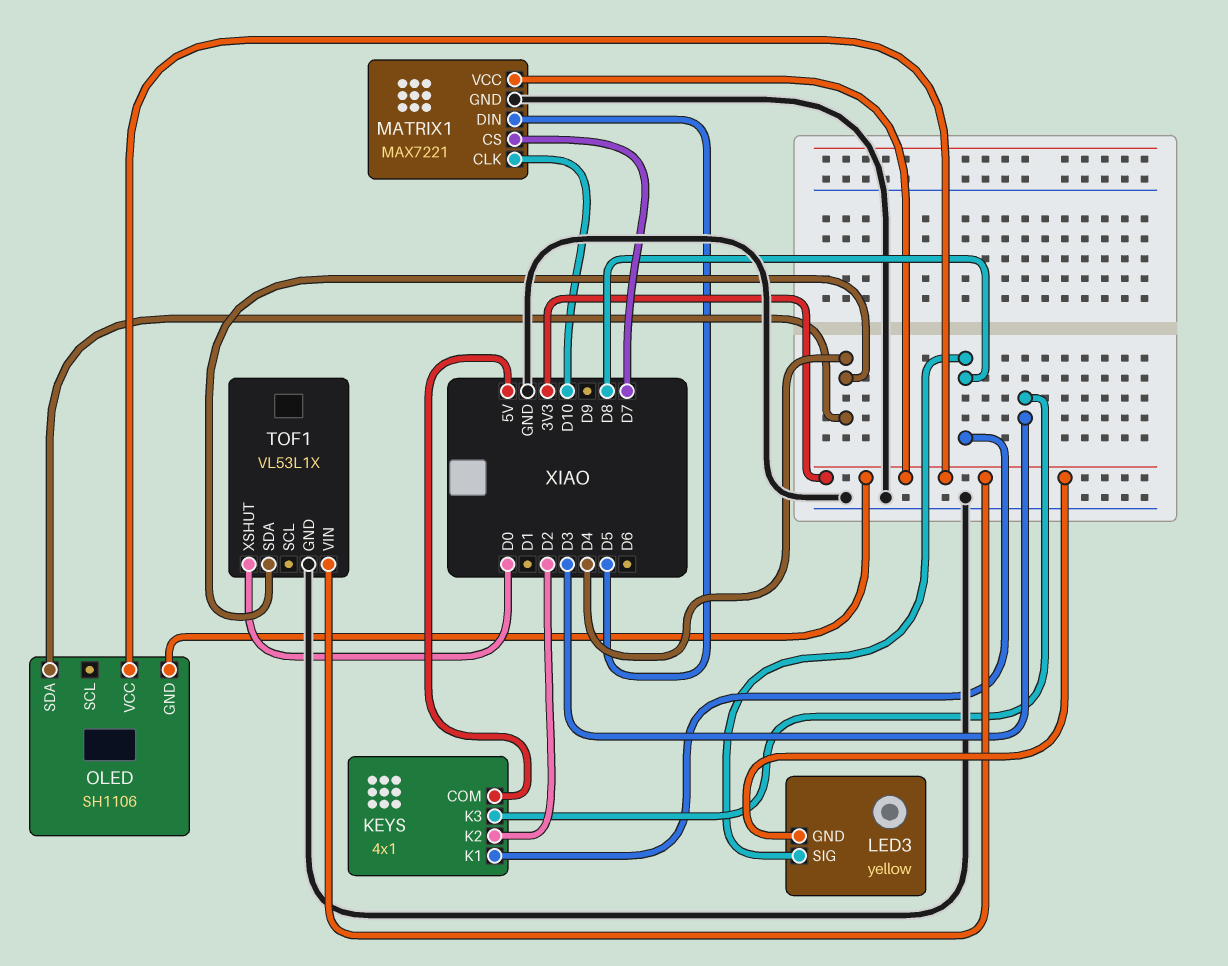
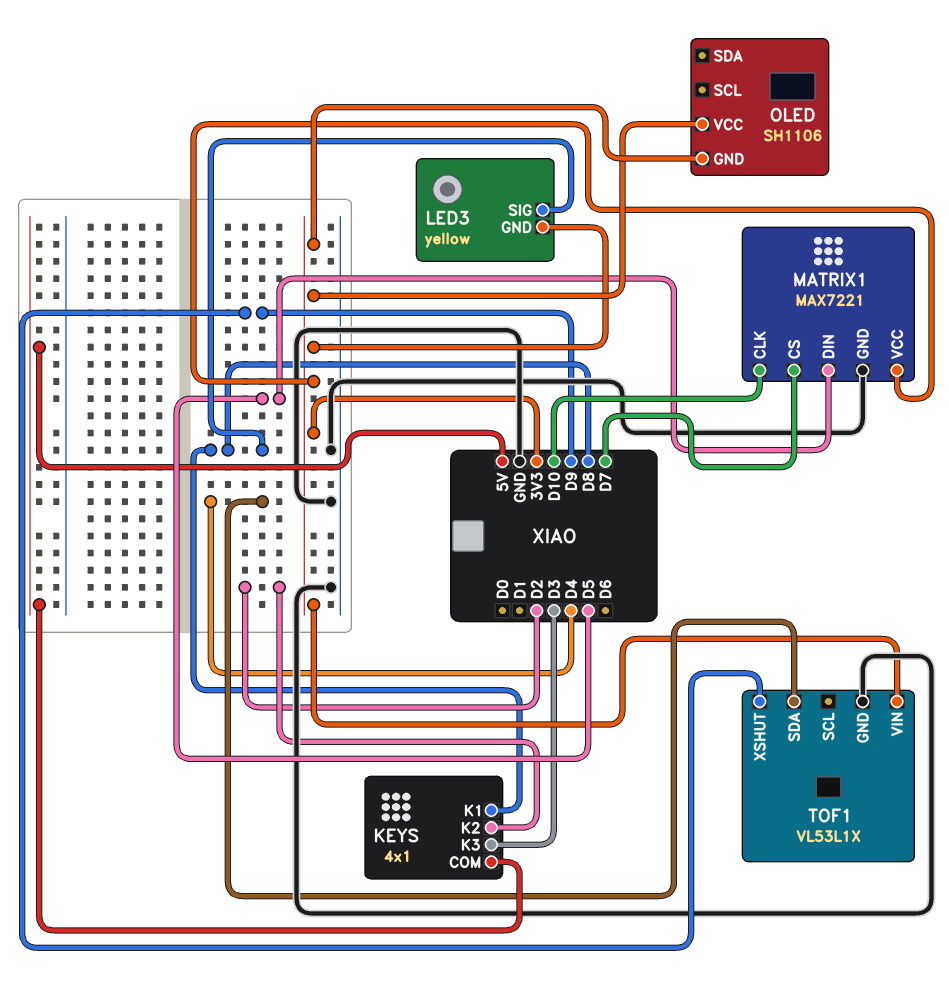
OLED pin SDA: D4 -> none
TOF1 pin XSHUT: D0 -> D9

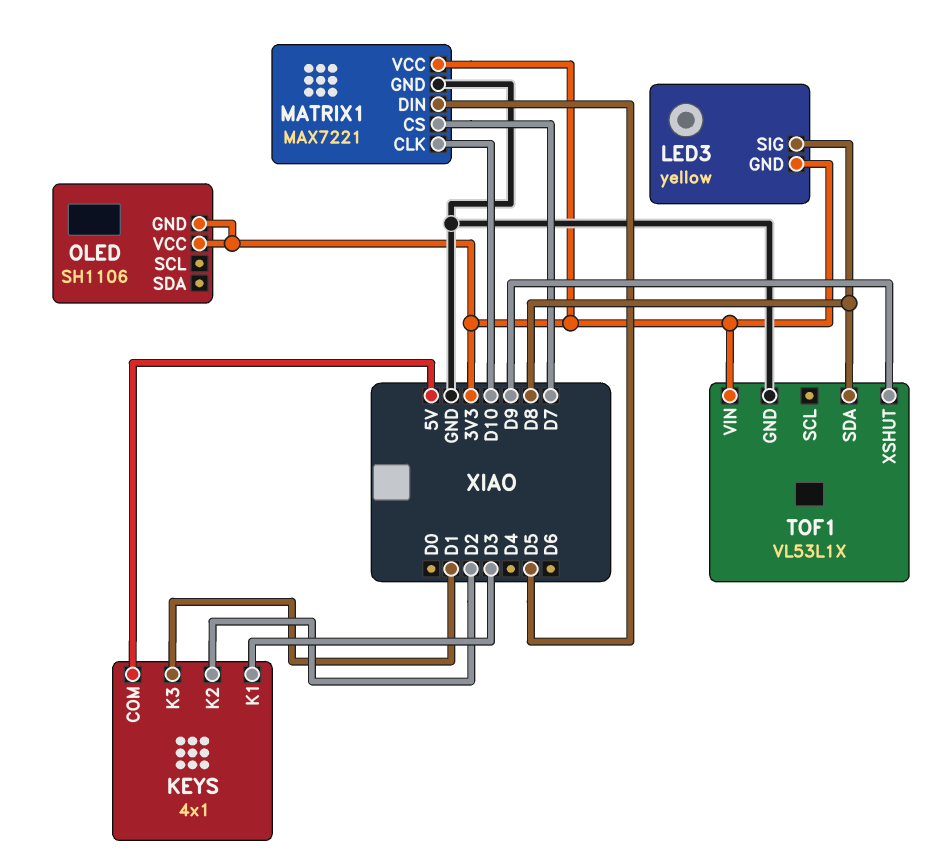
KEYS pin K1: D8 -> D3
KEYS pin K3: D3 -> D1
TOF1 pin SDA: D4 -> D8

